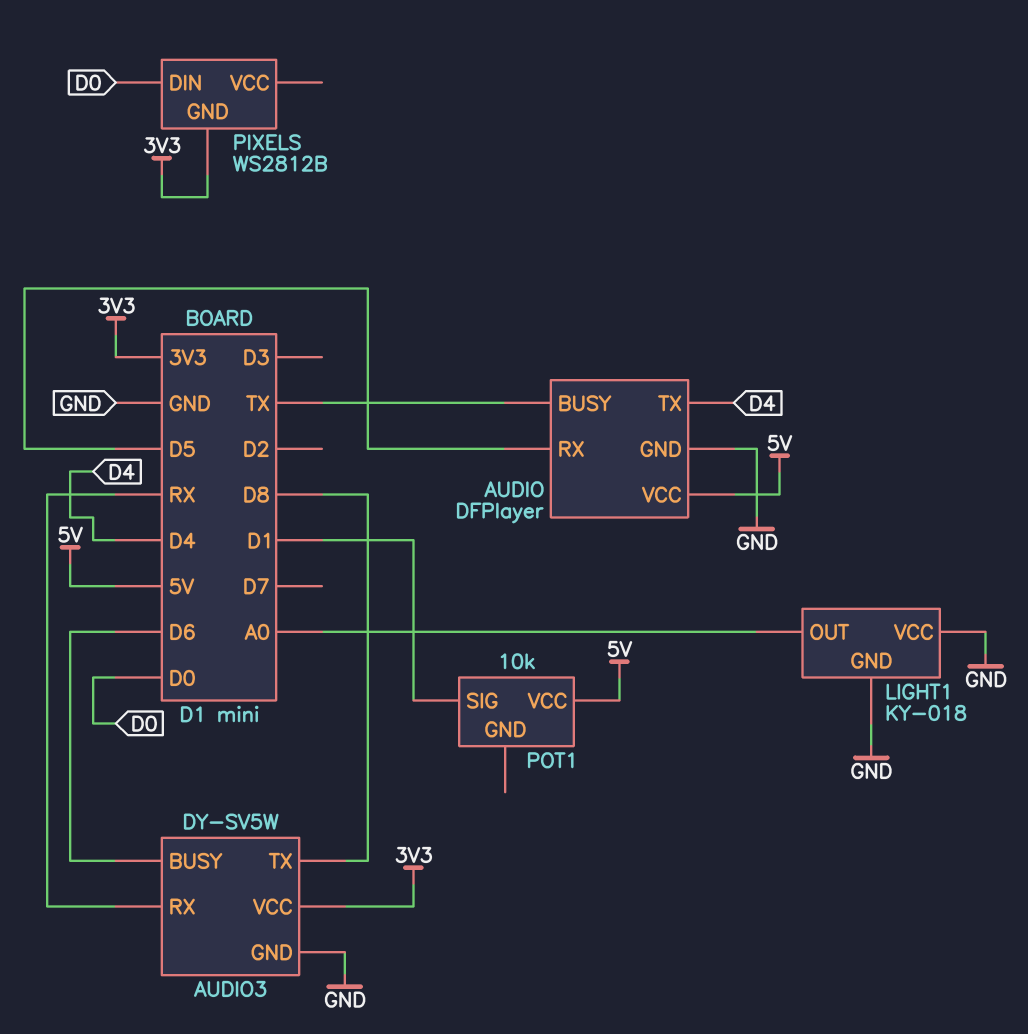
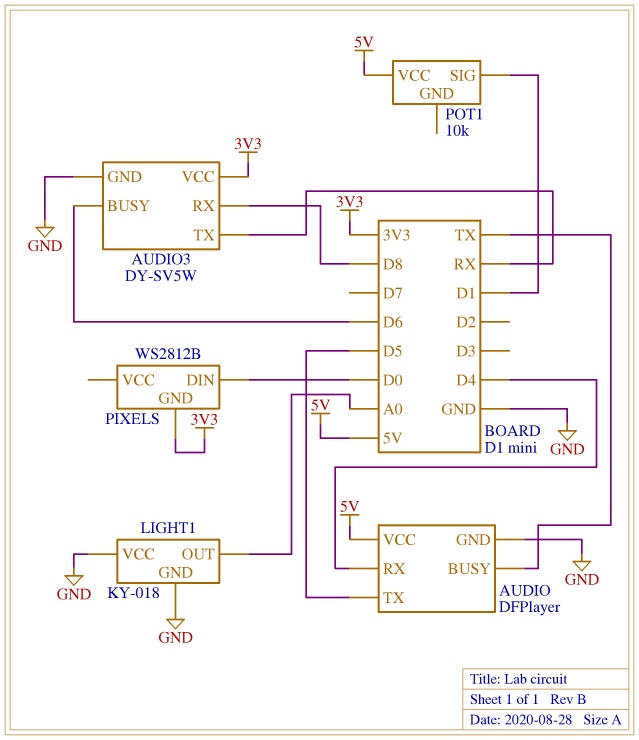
AUDIO pin RX: D5 -> D4
AUDIO pin TX: D4 -> D5
AUDIO3 pin RX: RX -> D8
AUDIO3 pin TX: D8 -> RX

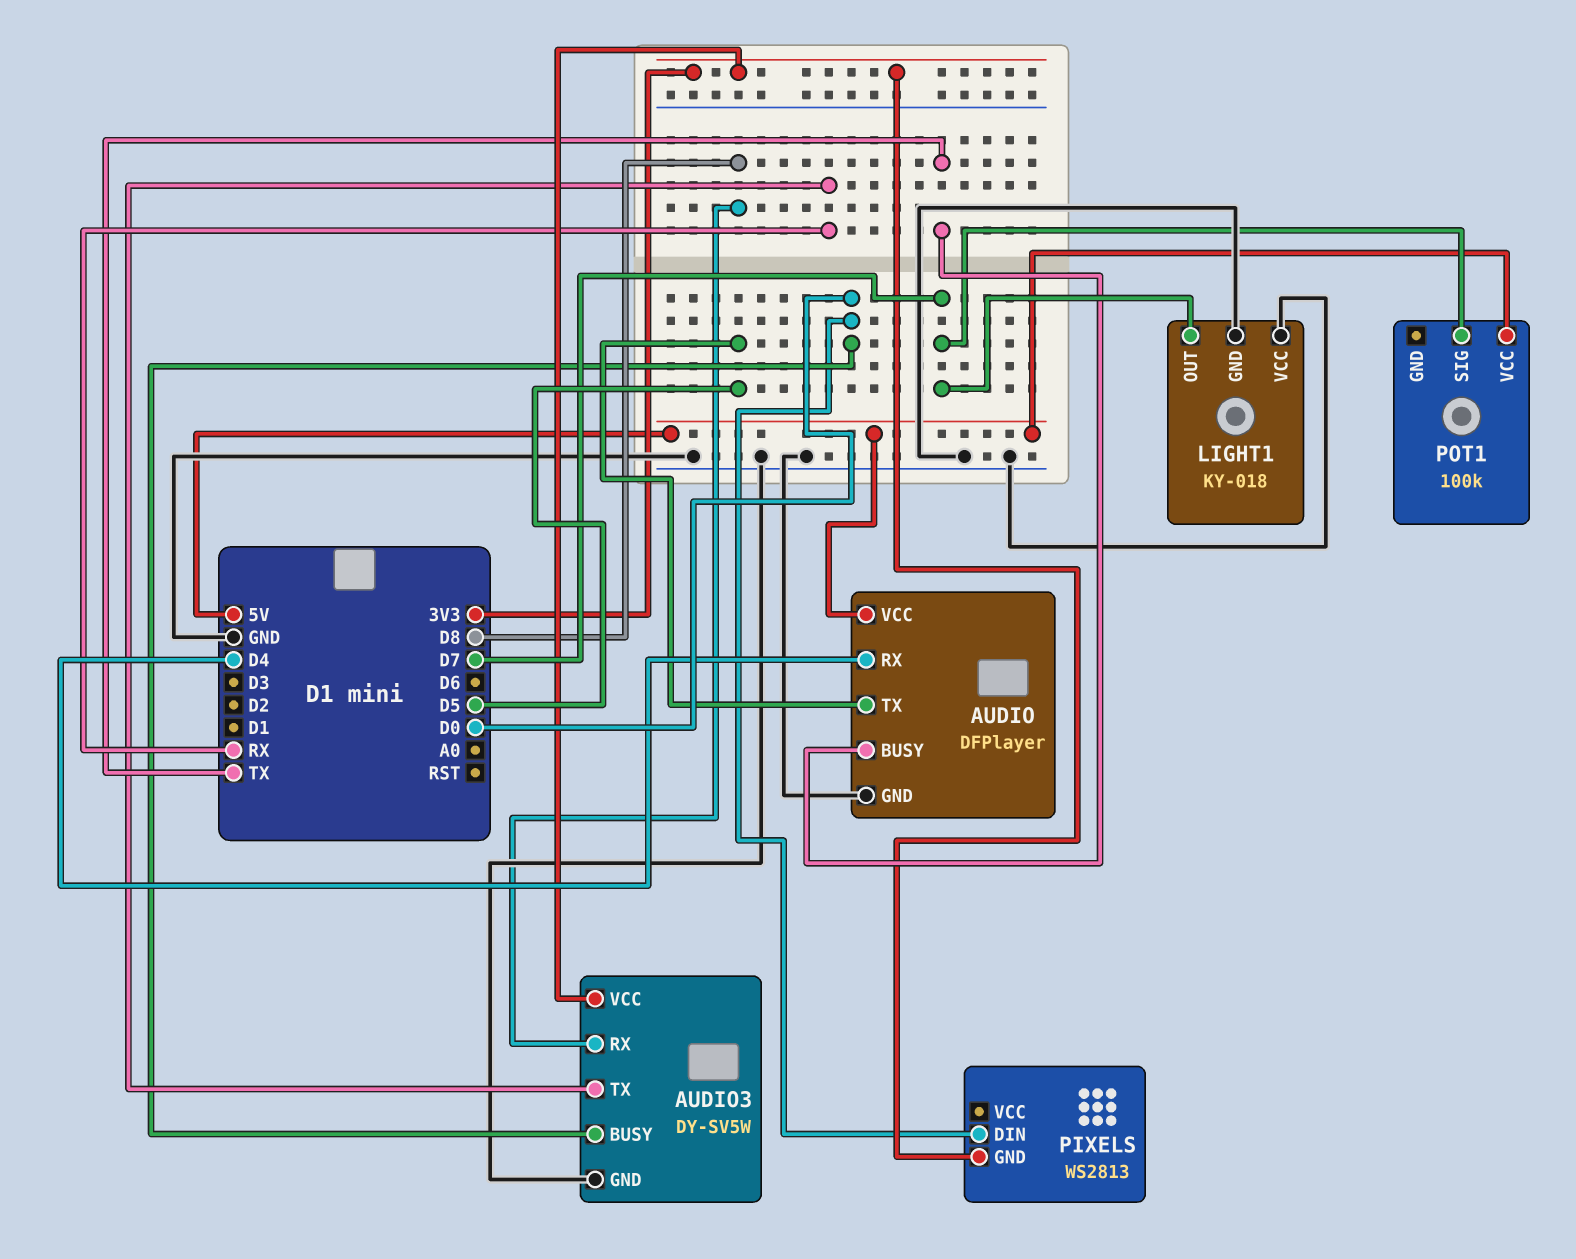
AUDIO3 pin BUSY: D6 -> D0
LIGHT1 pin OUT: A0 -> D7
PIXELS: WS2812B -> WS2813
POT1: 10k -> 100k
POT1 pin SIG: D1 -> D7

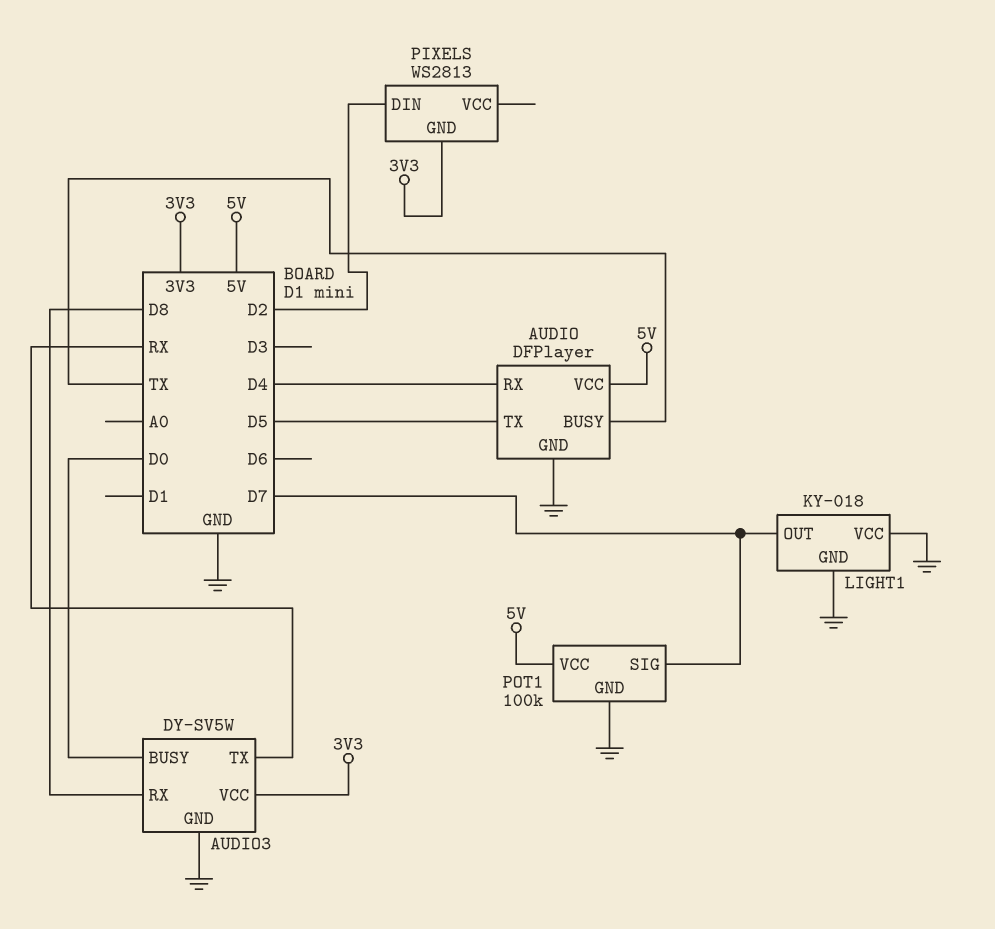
PIXELS pin DIN: D0 -> D2
POT1 pin GND: none -> GND

